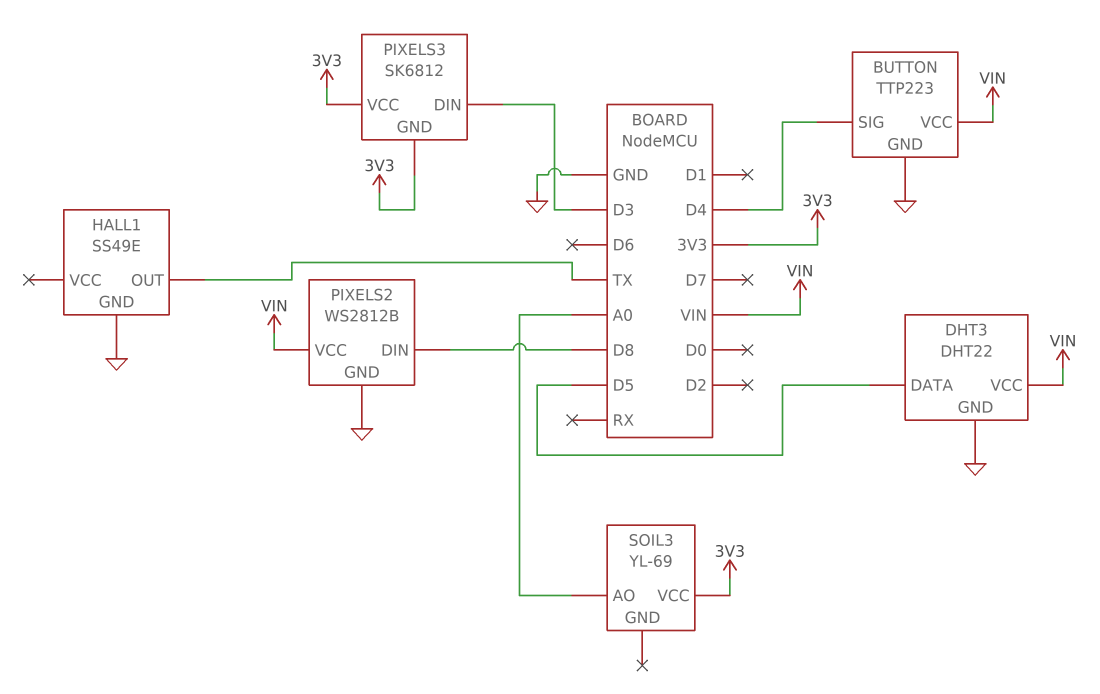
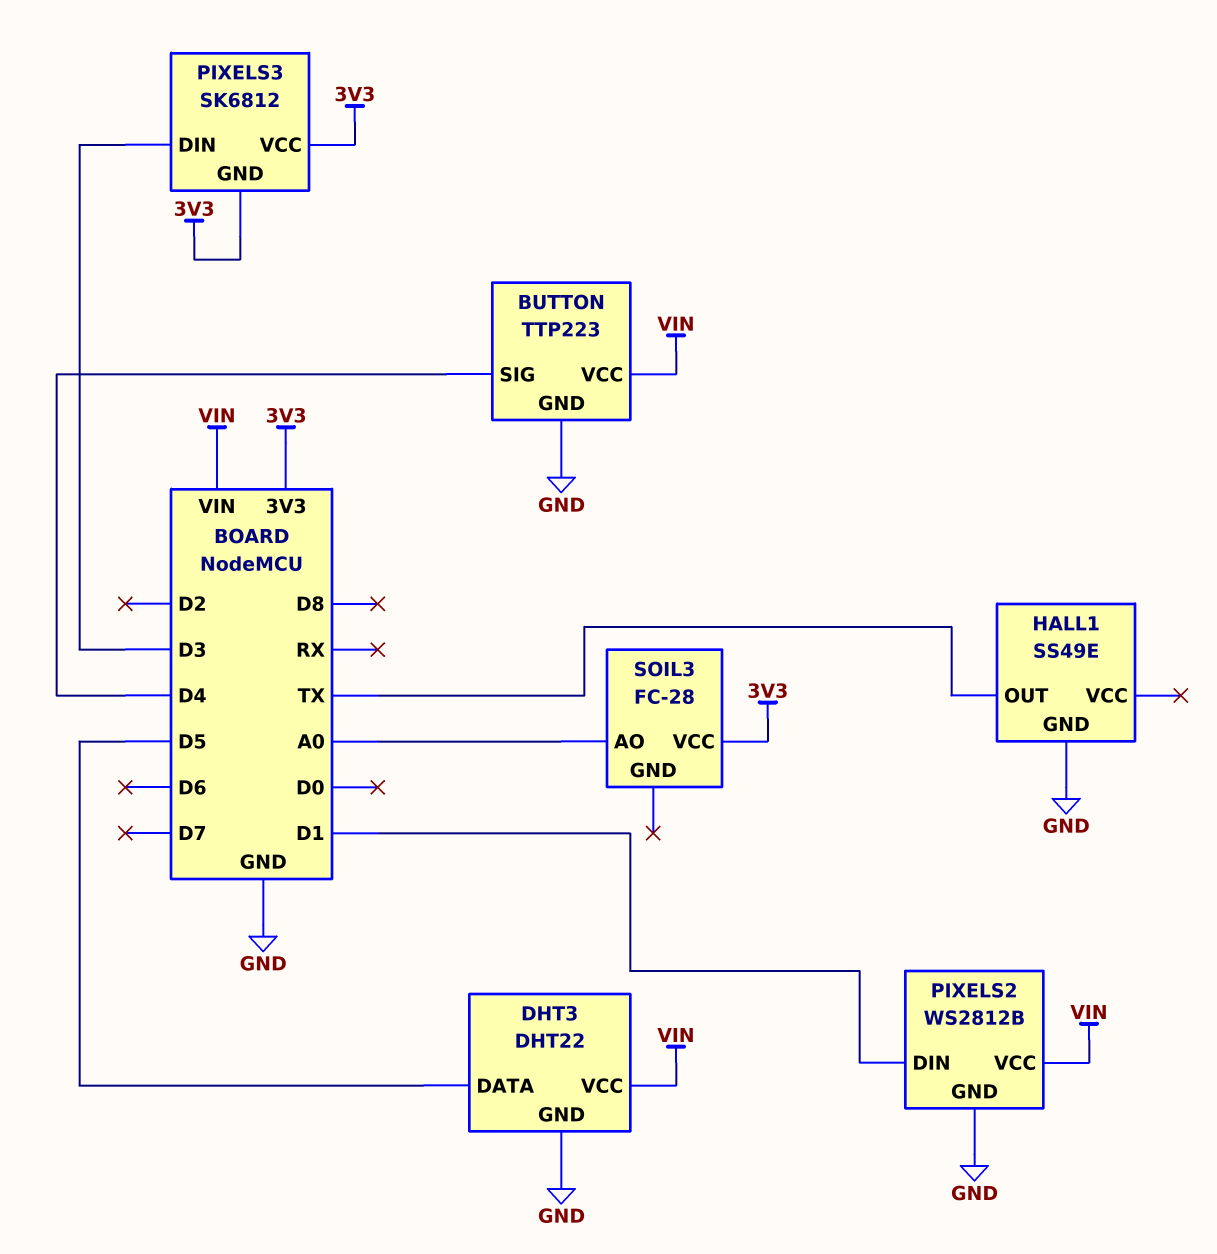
PIXELS2 pin DIN: D8 -> D1
SOIL3: YL-69 -> FC-28

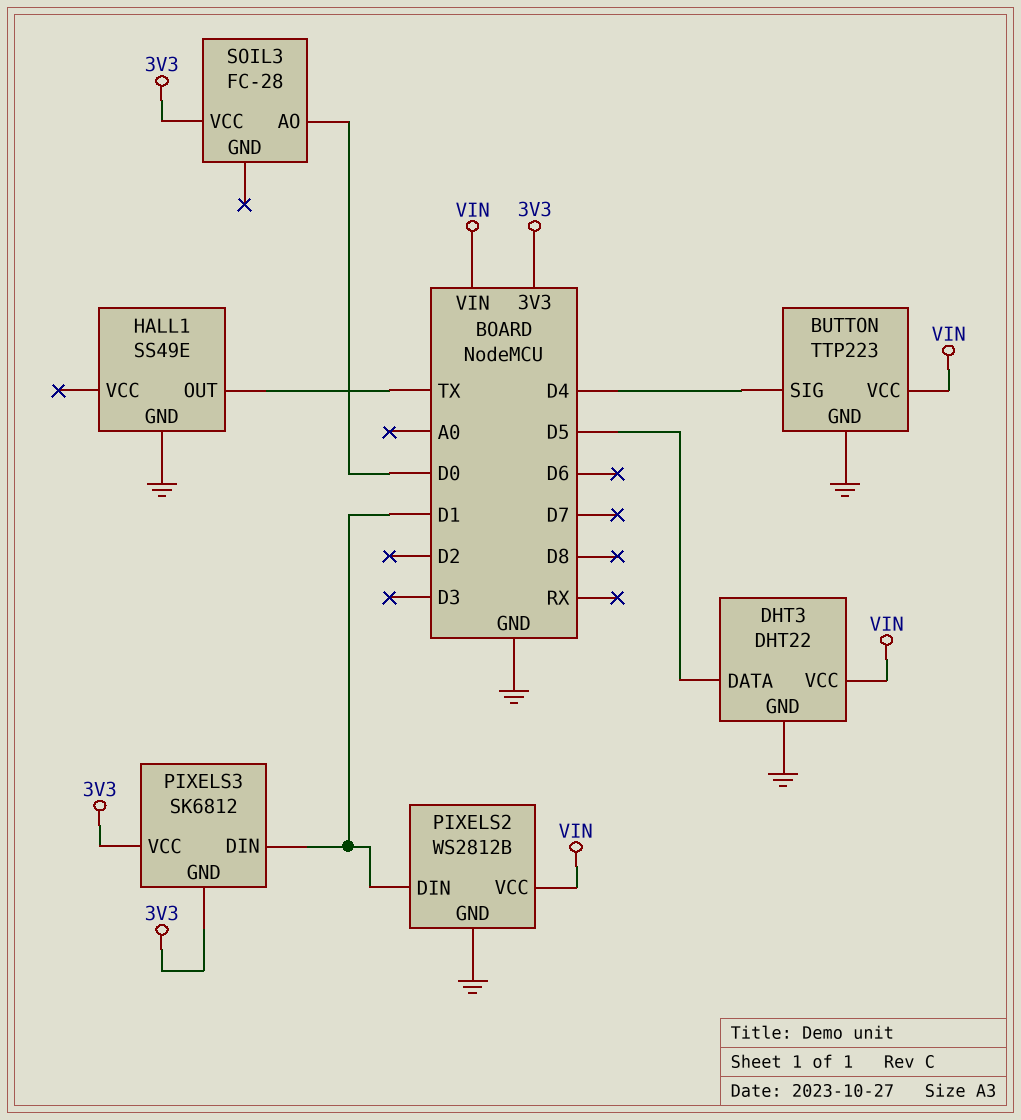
PIXELS3 pin DIN: D3 -> D1
SOIL3 pin AO: A0 -> D0

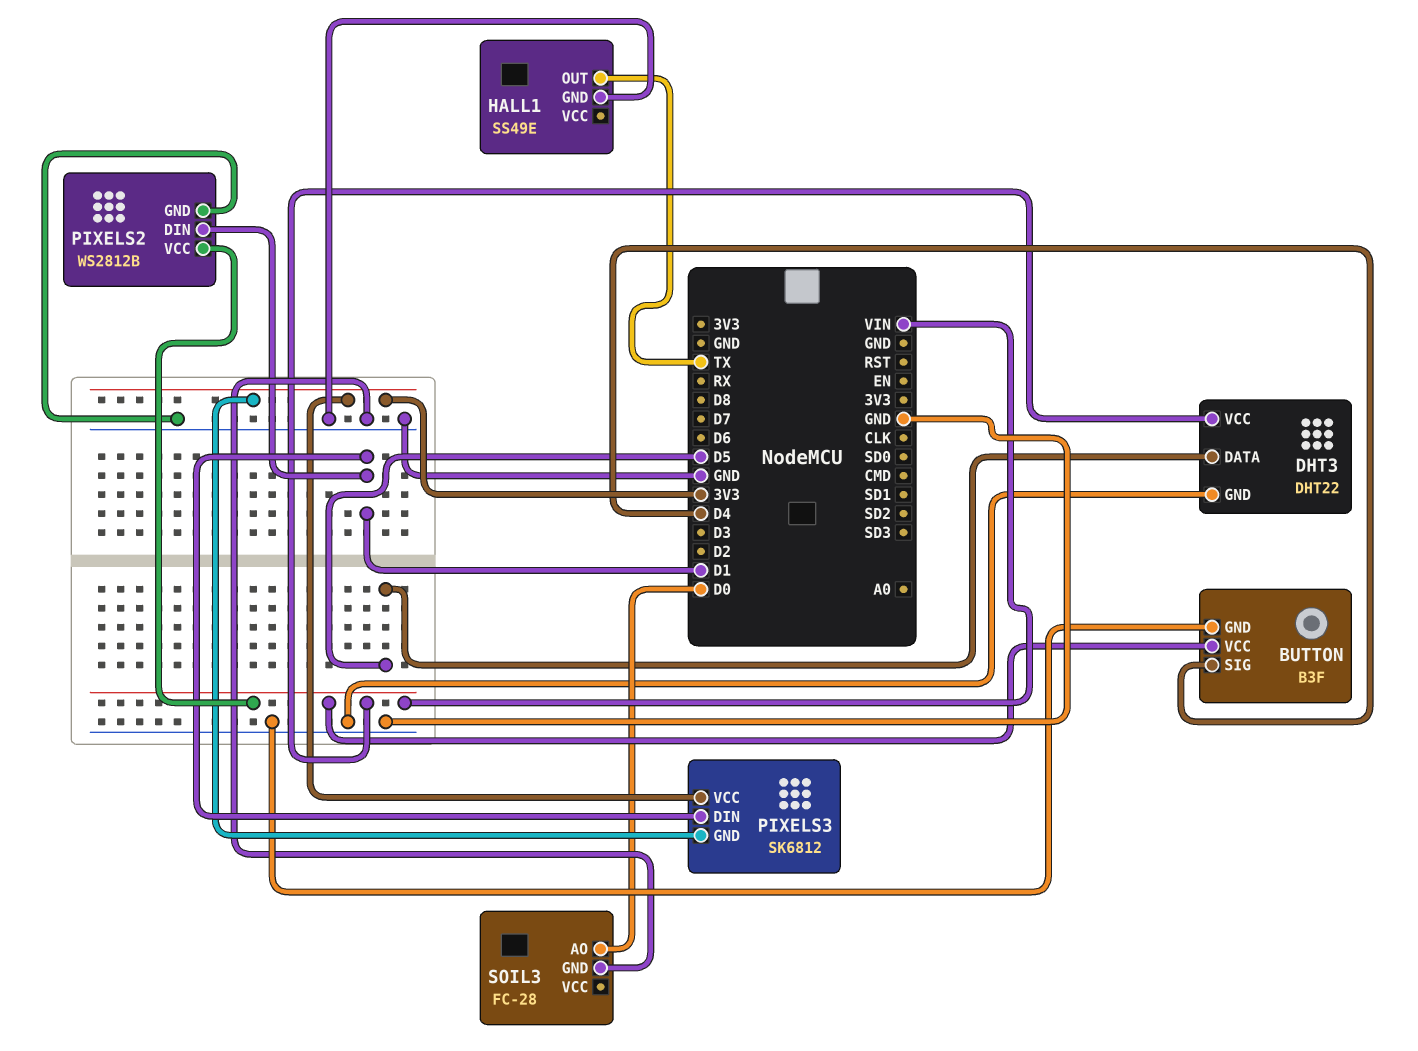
BUTTON: TTP223 -> B3F
SOIL3 pin GND: none -> GND
SOIL3 pin VCC: 3V3 -> none

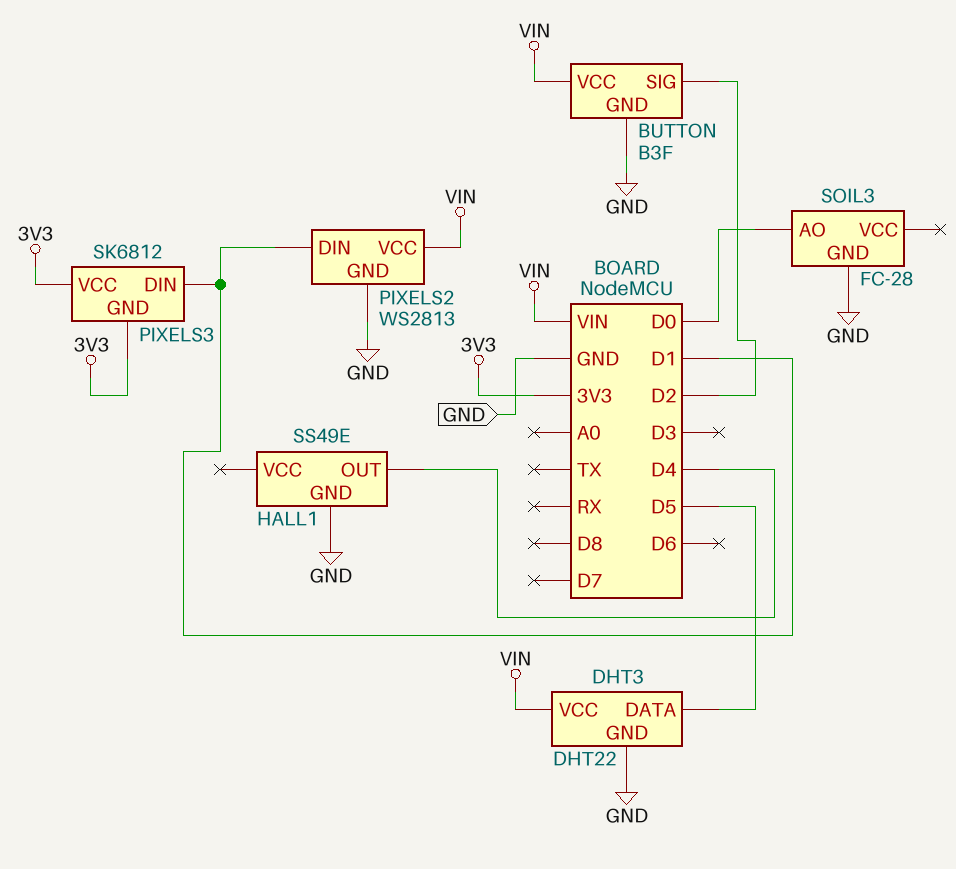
BUTTON pin SIG: D4 -> D2
HALL1 pin OUT: TX -> D4
PIXELS2: WS2812B -> WS2813

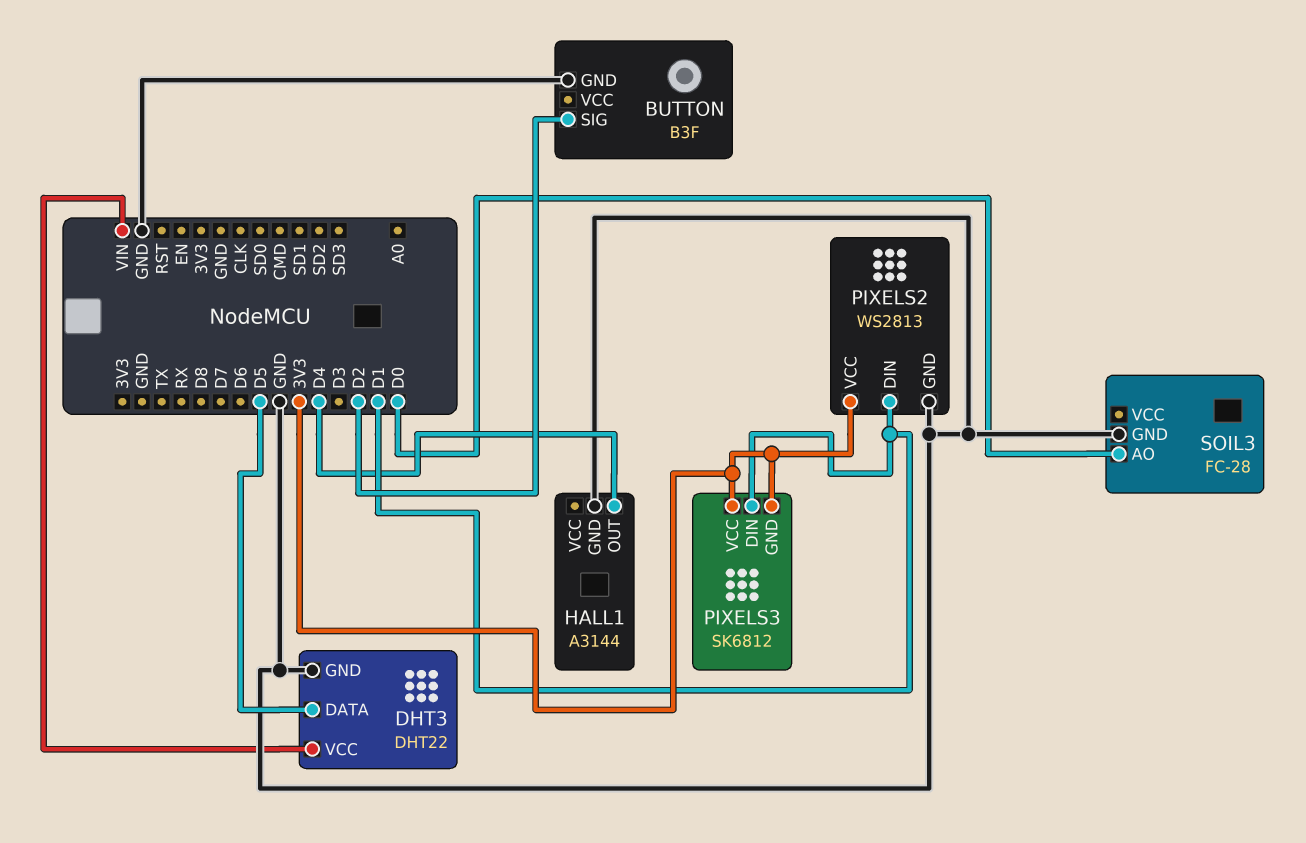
BUTTON pin VCC: VIN -> none
HALL1: SS49E -> A3144
PIXELS2 pin VCC: VIN -> 3V3

